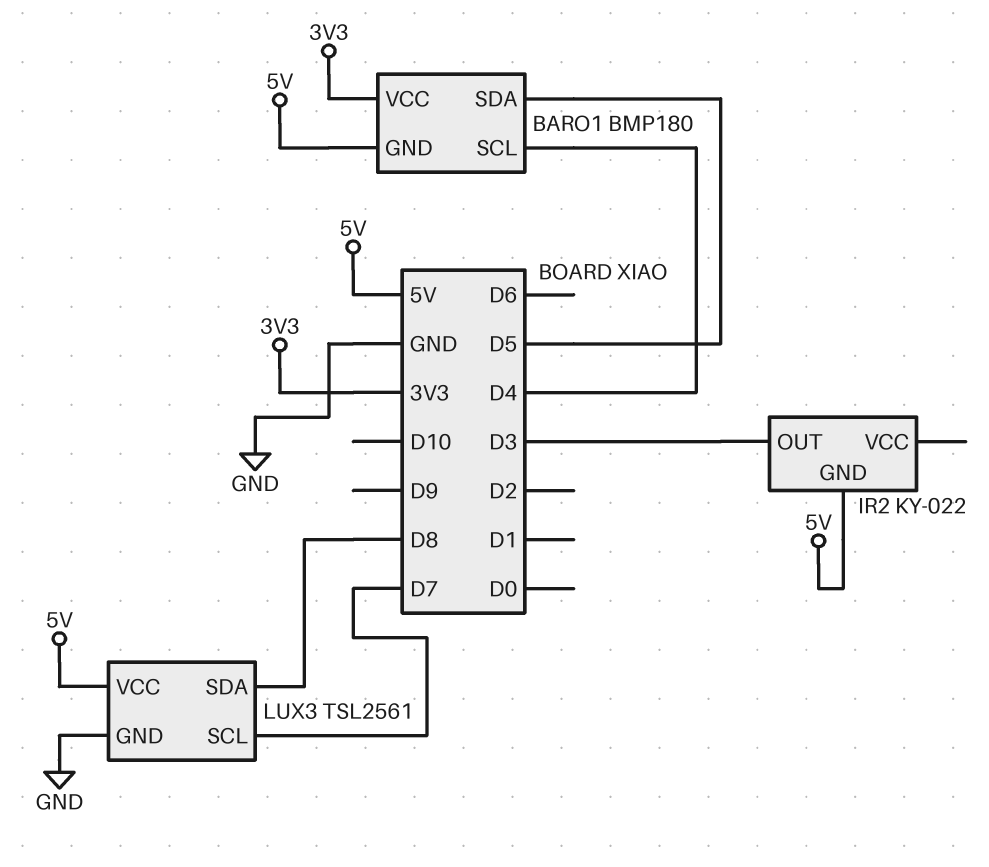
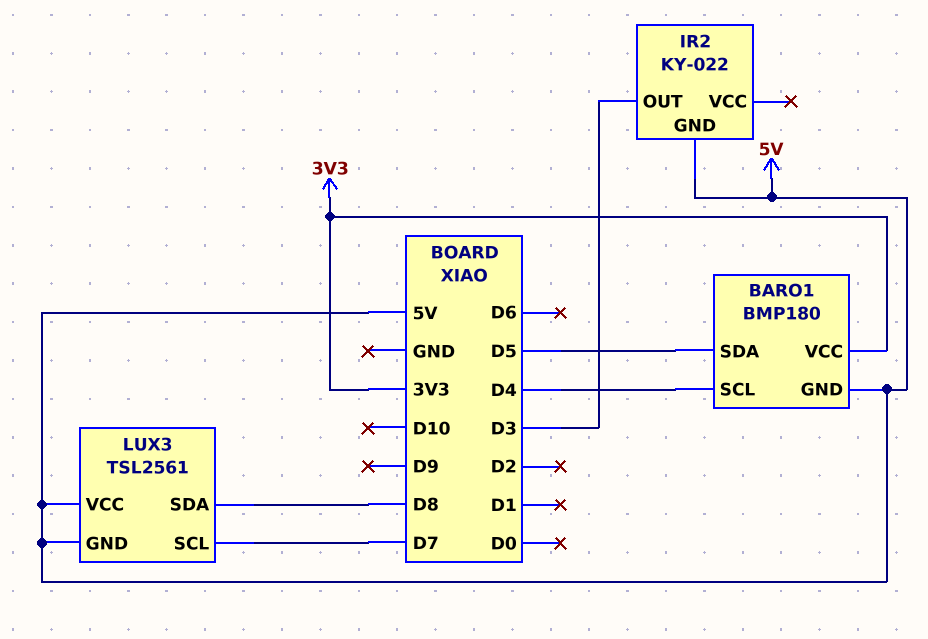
LUX3 pin GND: GND -> 5V

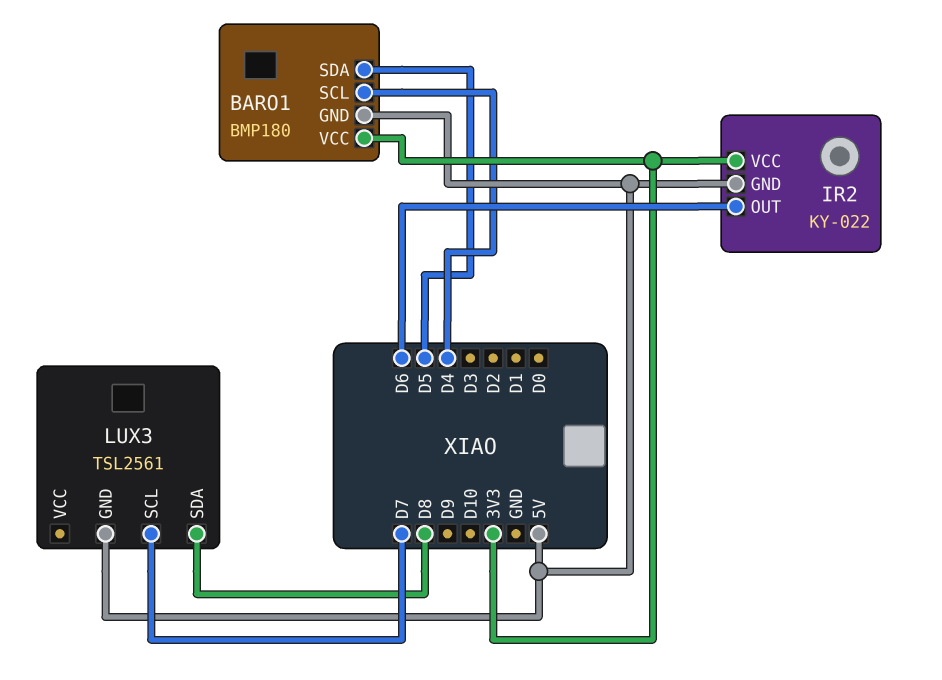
IR2 pin OUT: D3 -> D6
IR2 pin VCC: none -> 3V3
LUX3 pin VCC: 5V -> none

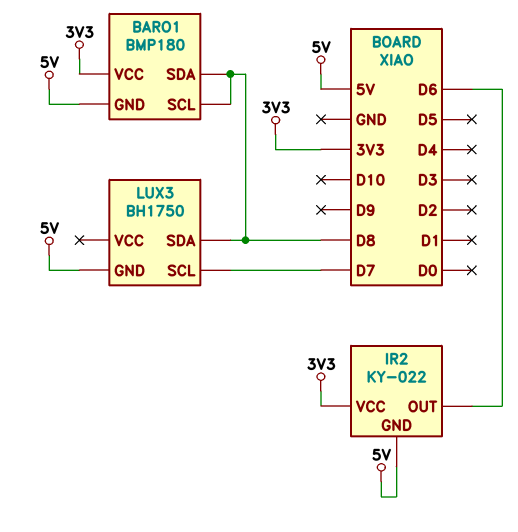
BARO1 pin SCL: D4 -> D8
BARO1 pin SDA: D5 -> D8
LUX3: TSL2561 -> BH1750

